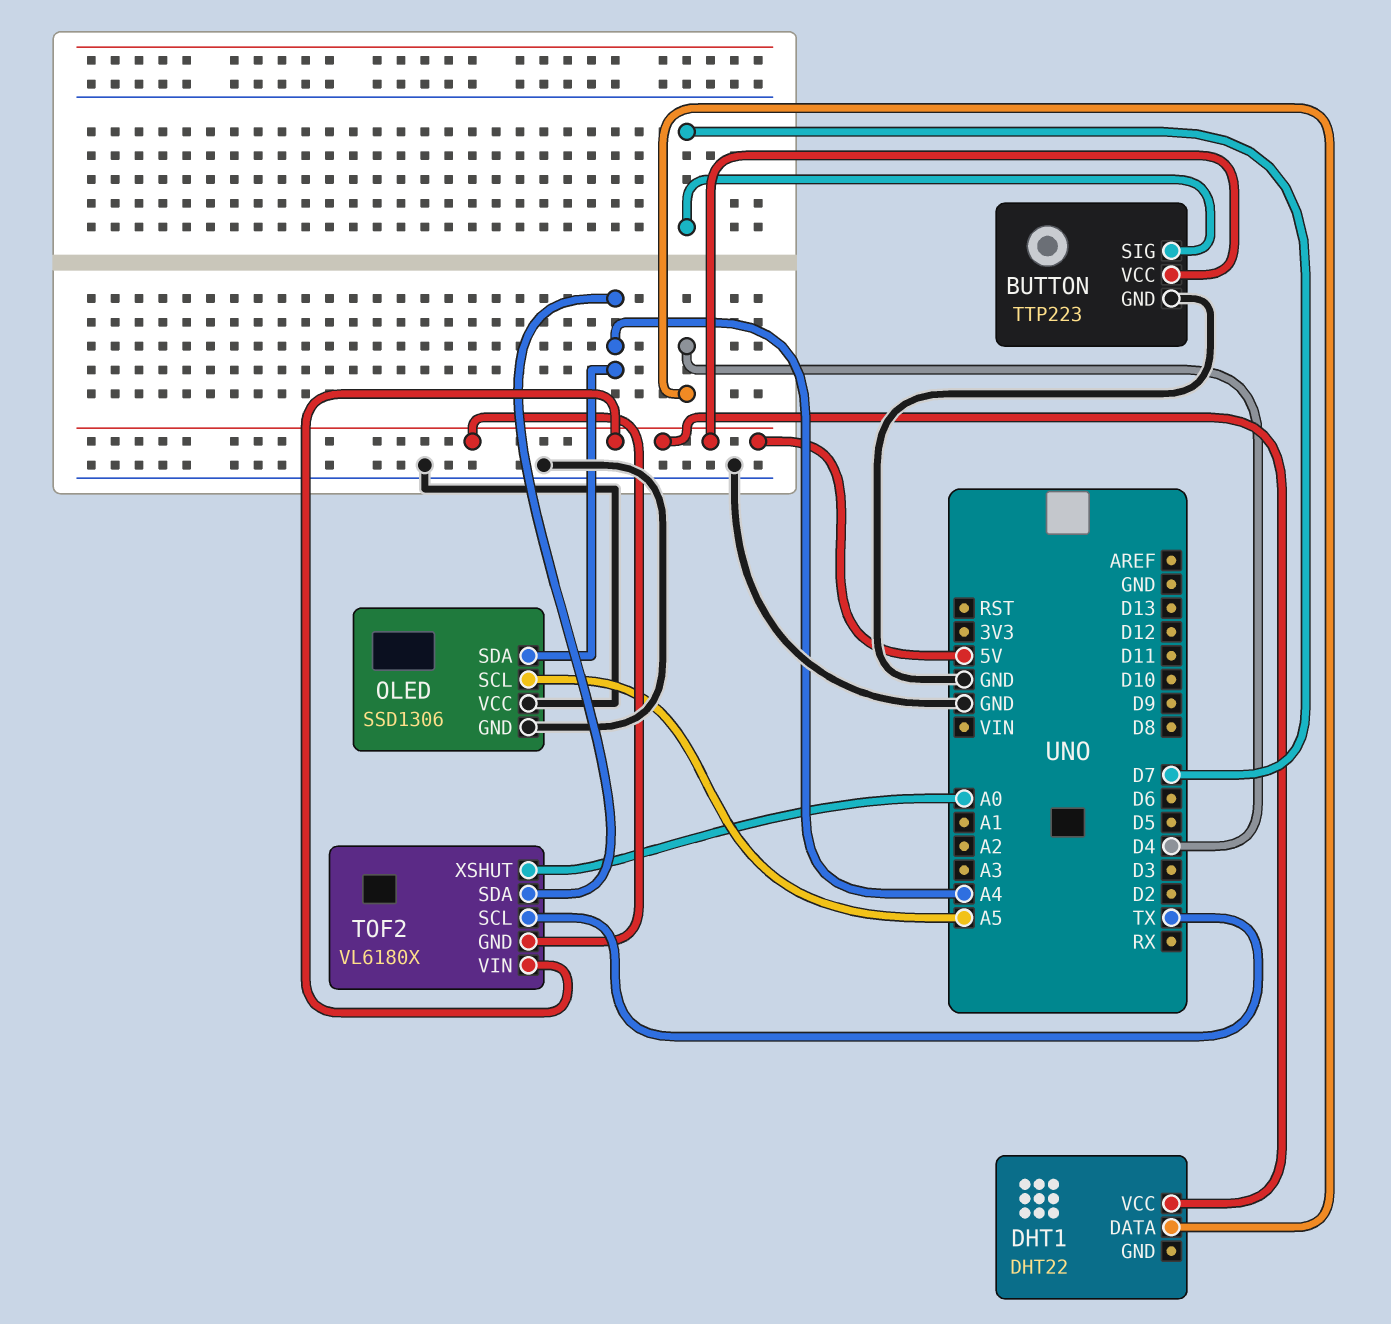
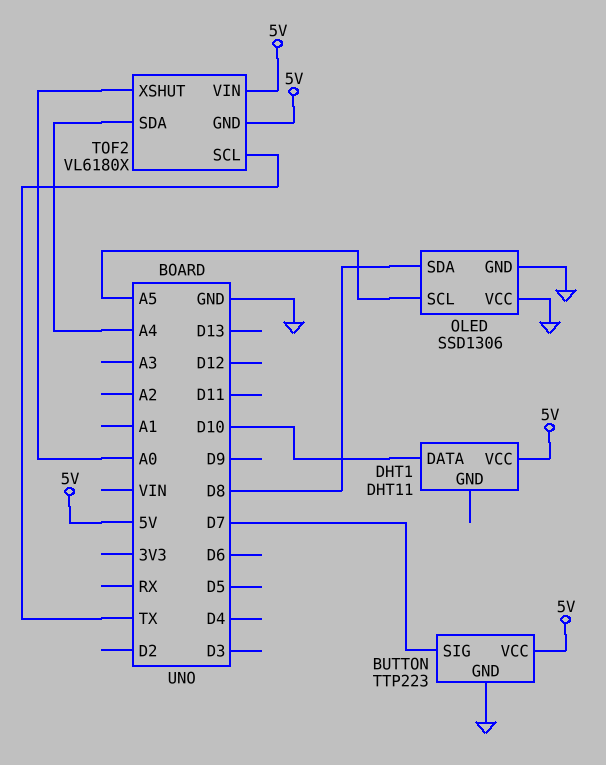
DHT1: DHT22 -> DHT11
DHT1 pin DATA: D4 -> D10
OLED pin SDA: A4 -> D8

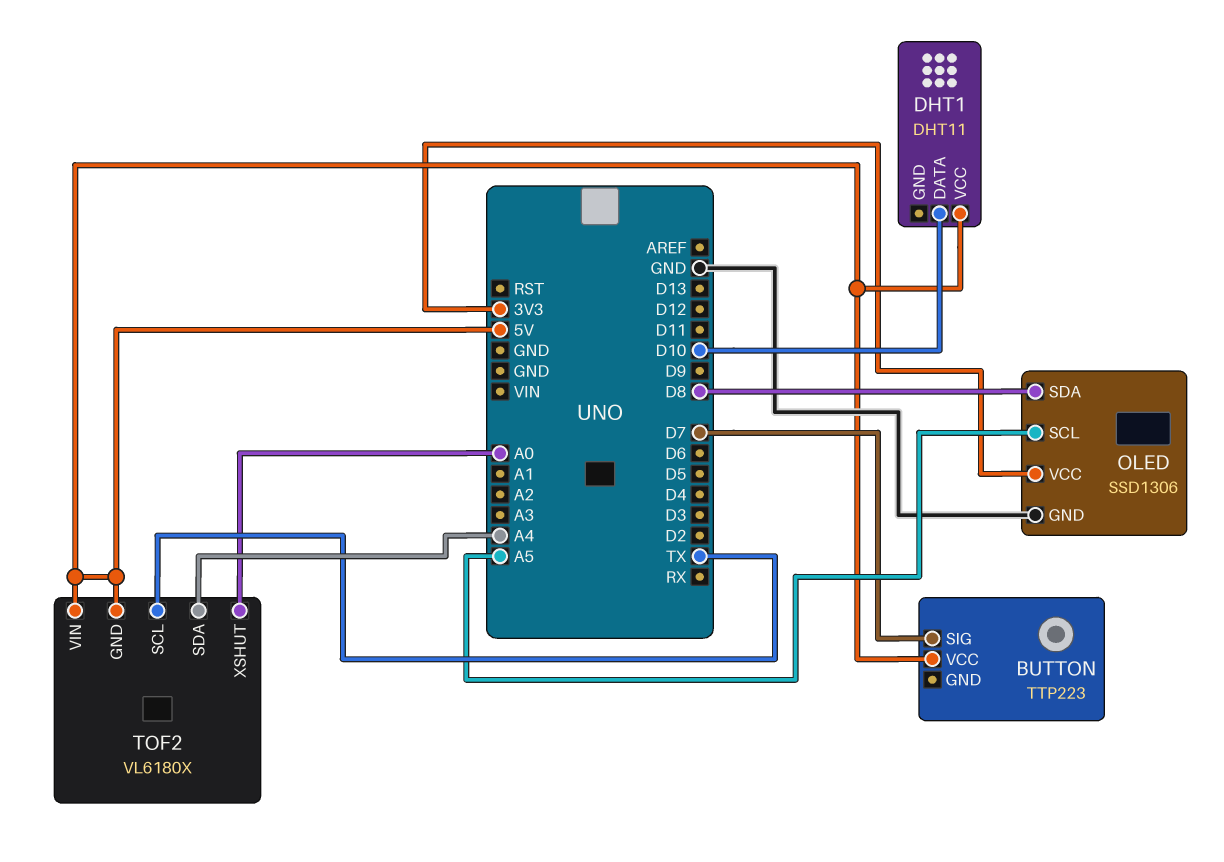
BUTTON pin GND: GND -> none
OLED pin VCC: GND -> 3V3

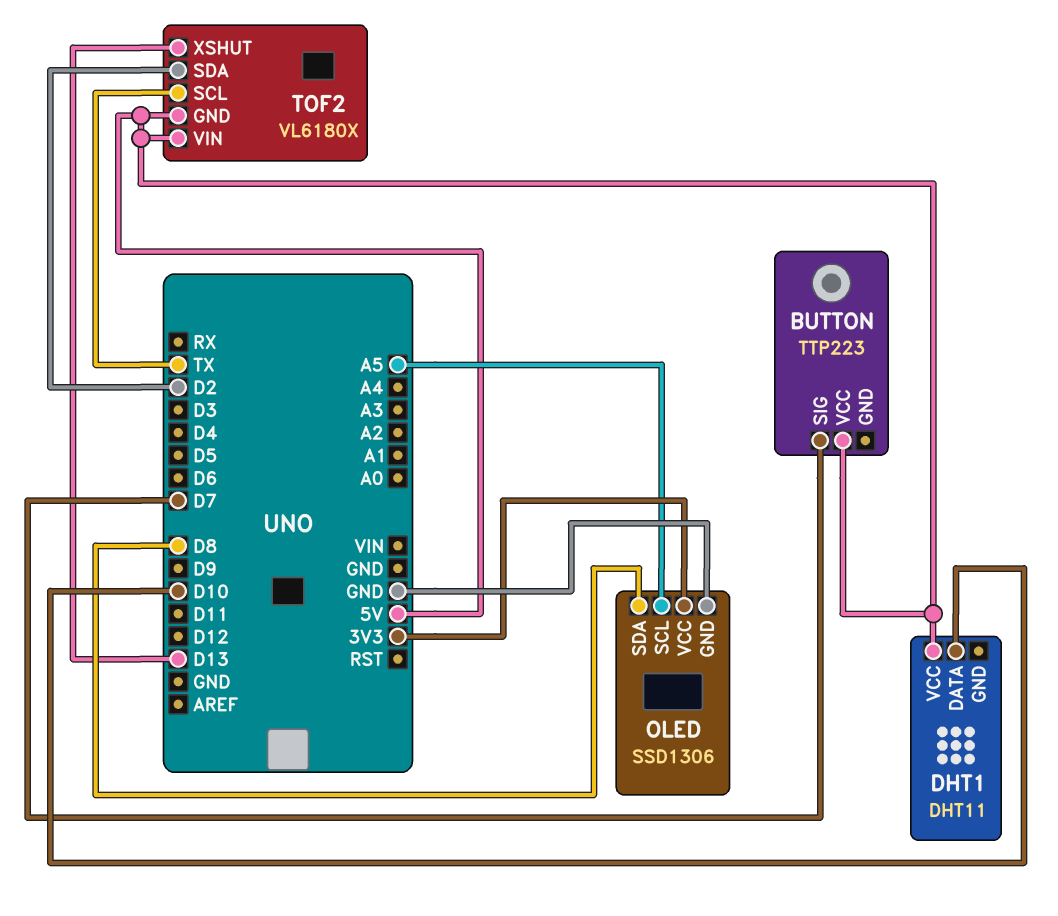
TOF2 pin SDA: A4 -> D2
TOF2 pin XSHUT: A0 -> D13

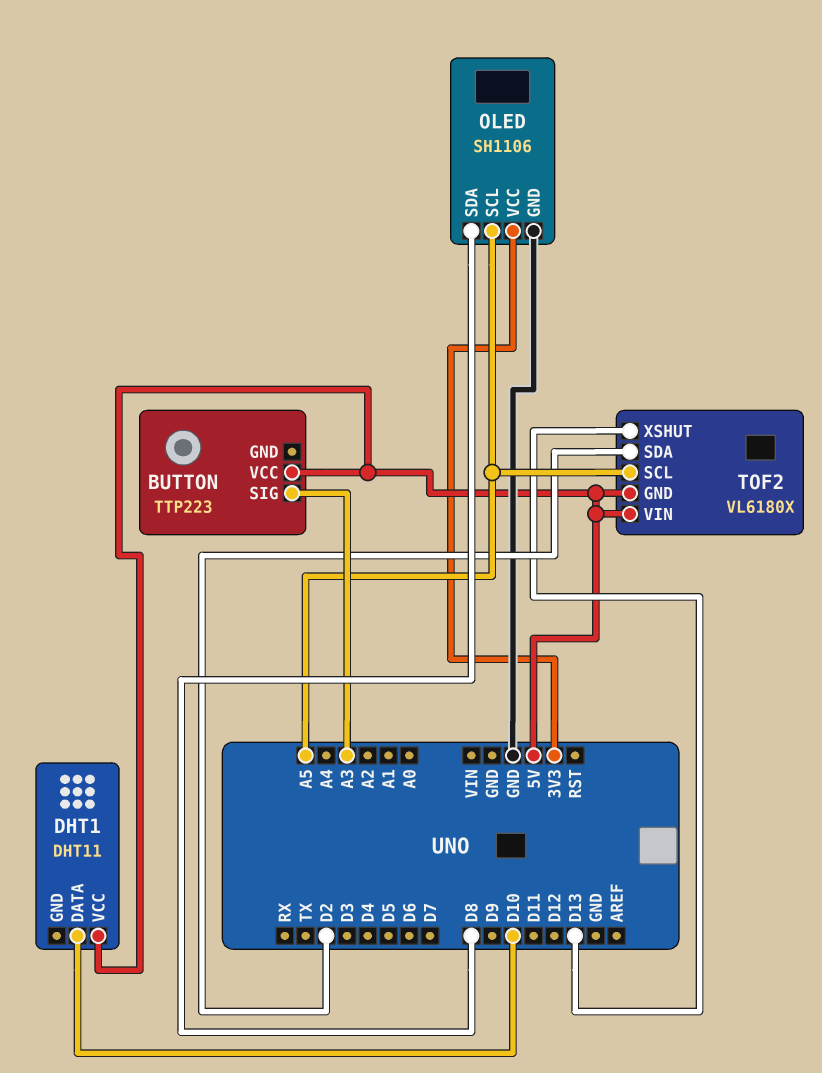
BUTTON pin SIG: D7 -> A3
OLED: SSD1306 -> SH1106
TOF2 pin SCL: TX -> A5

